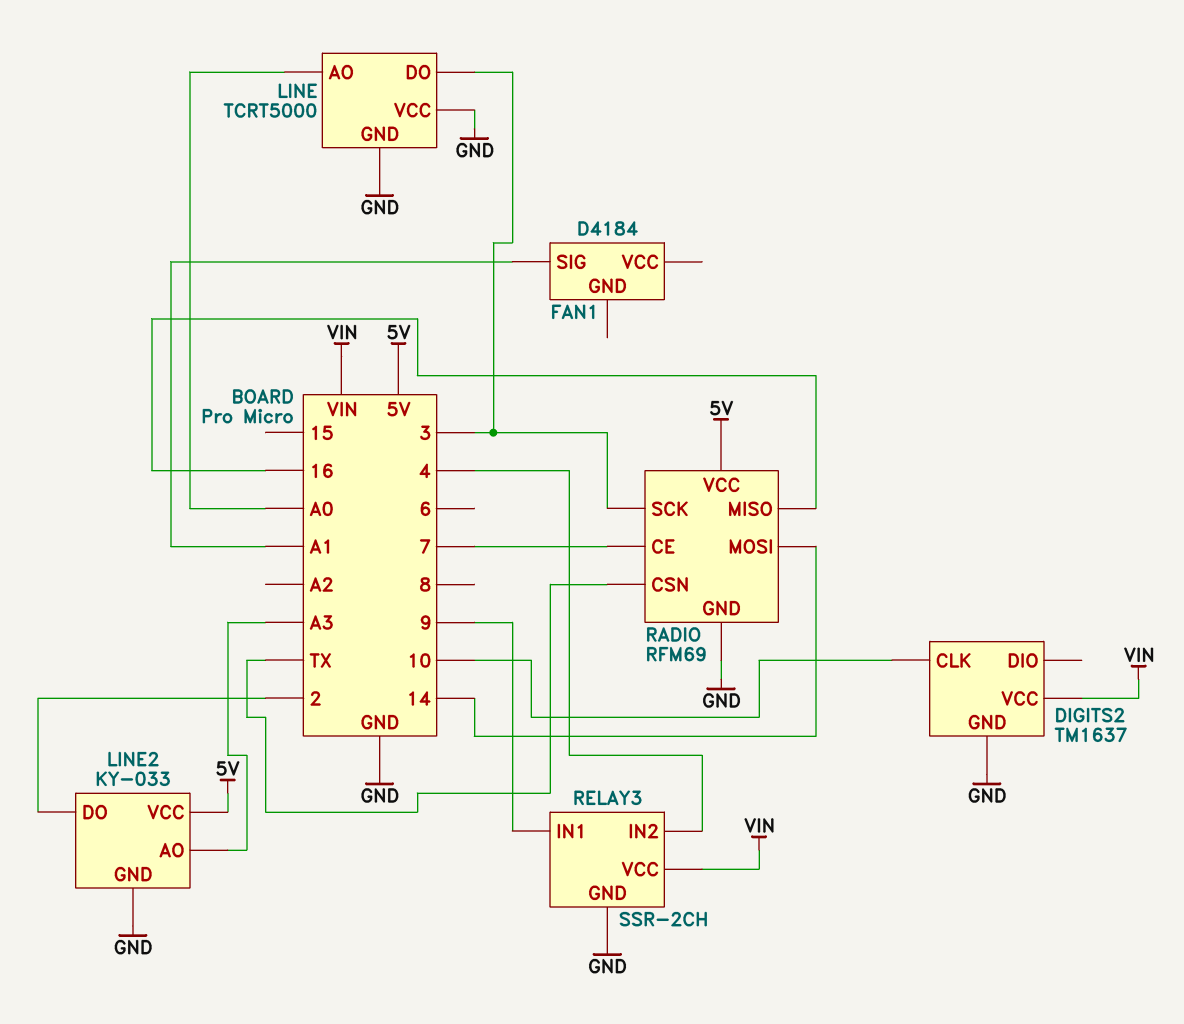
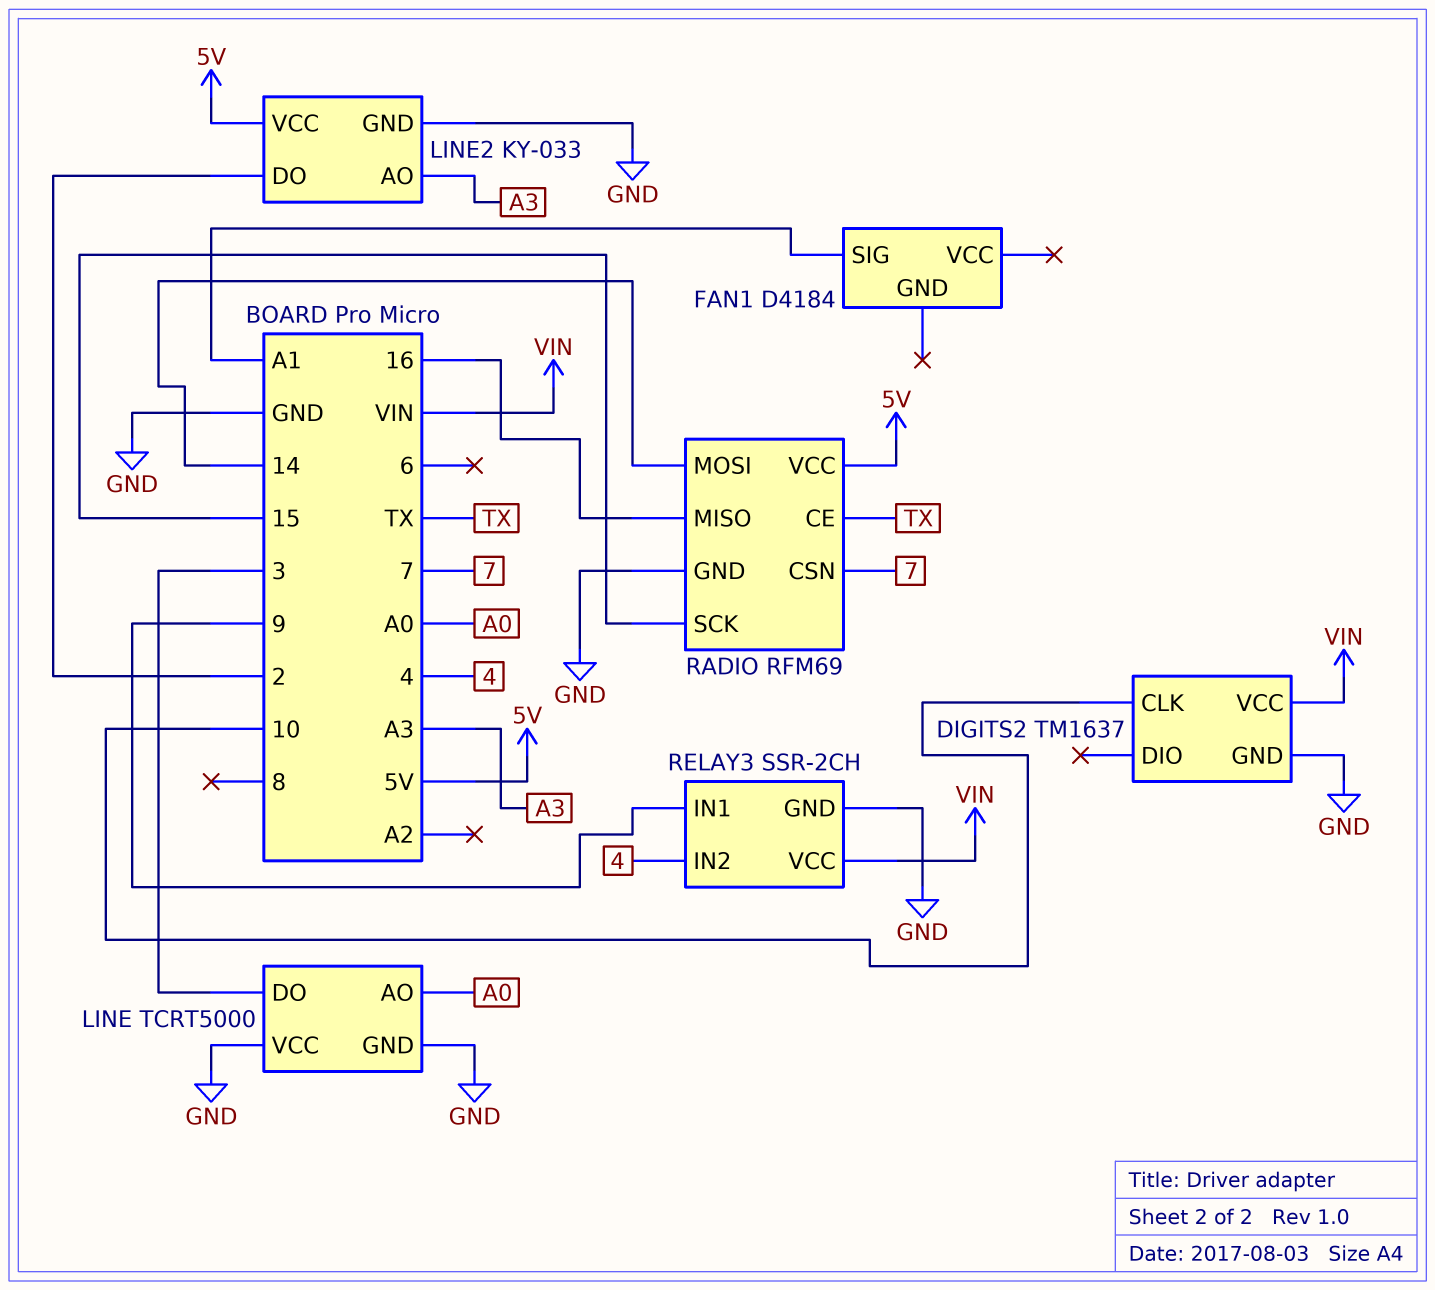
RADIO pin CE: 7 -> TX
RADIO pin CSN: TX -> 7
RADIO pin SCK: 3 -> 15

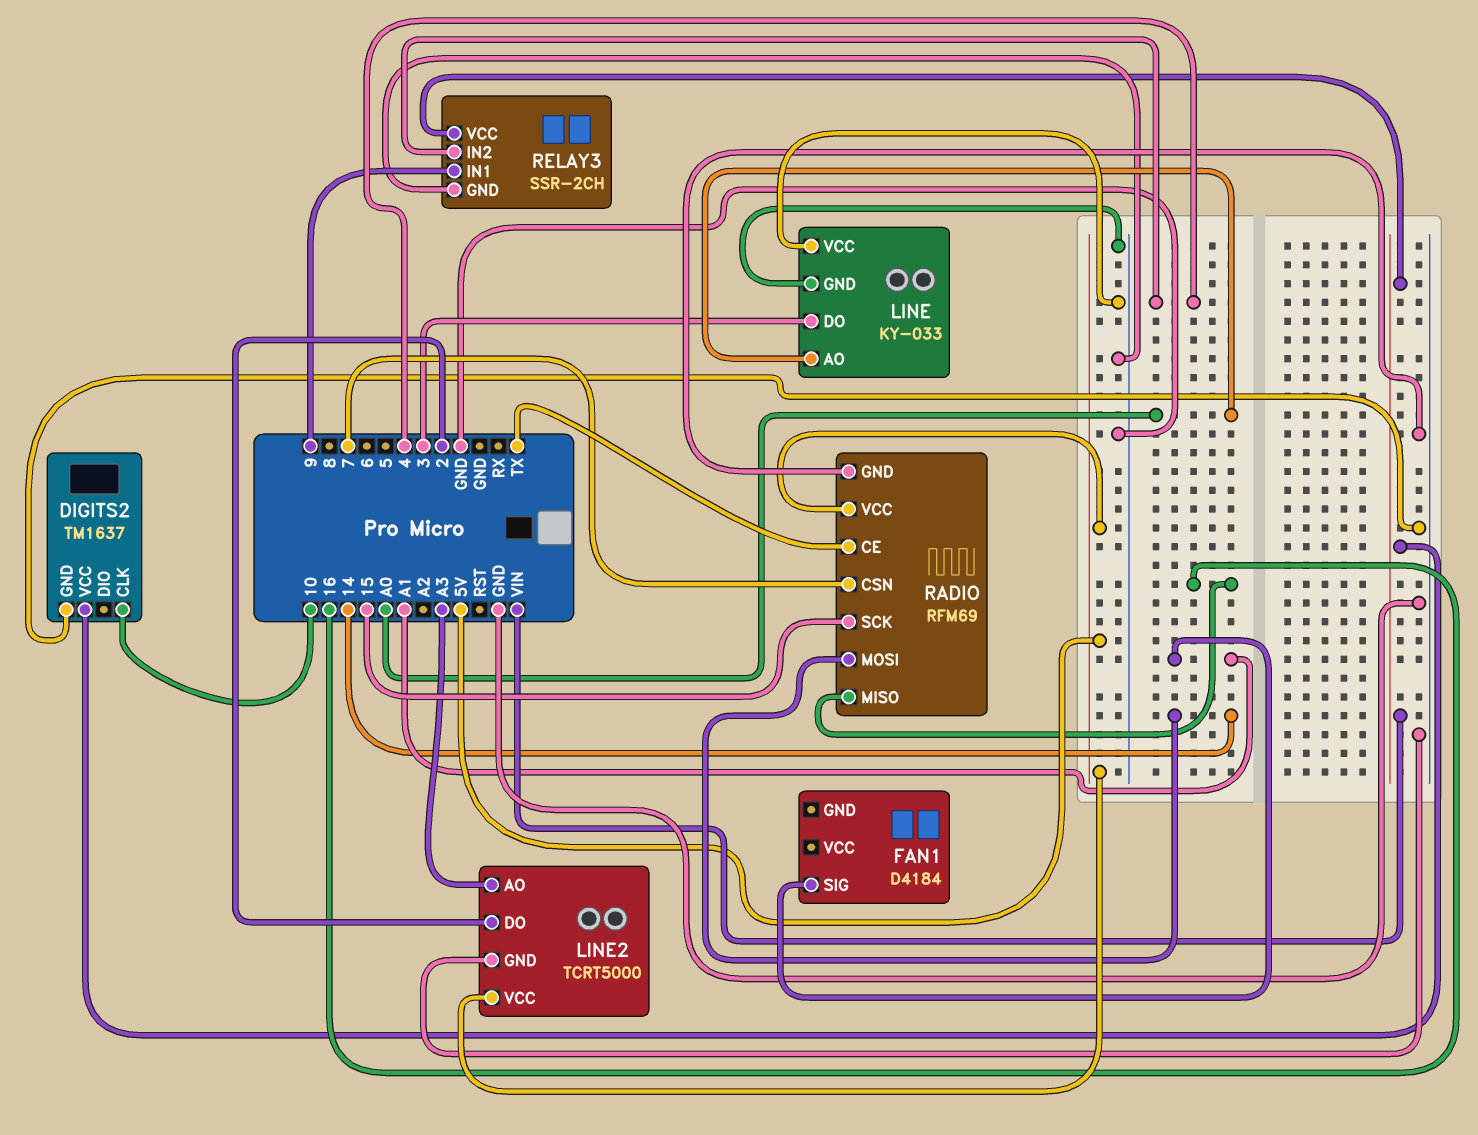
LINE: TCRT5000 -> KY-033
LINE2: KY-033 -> TCRT5000

